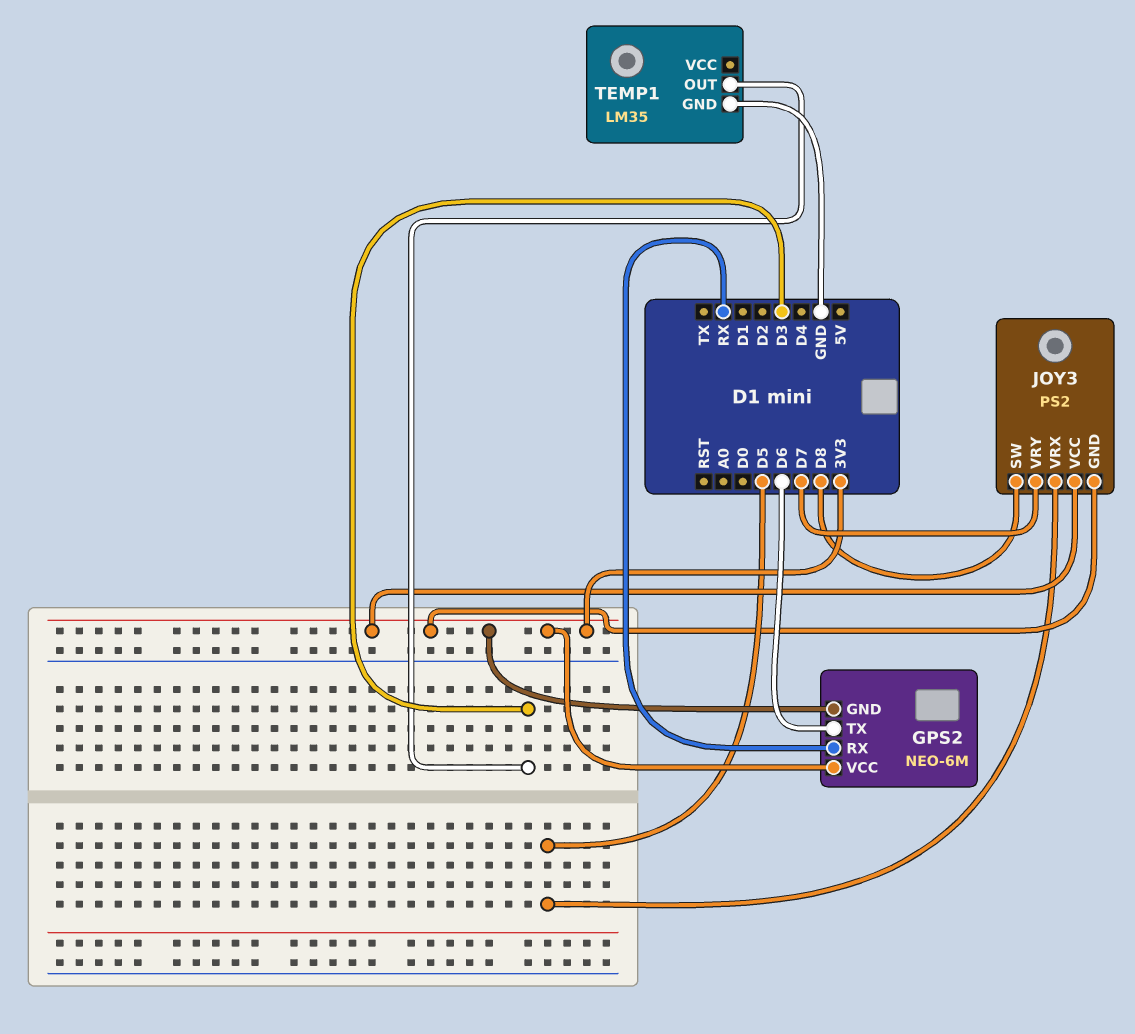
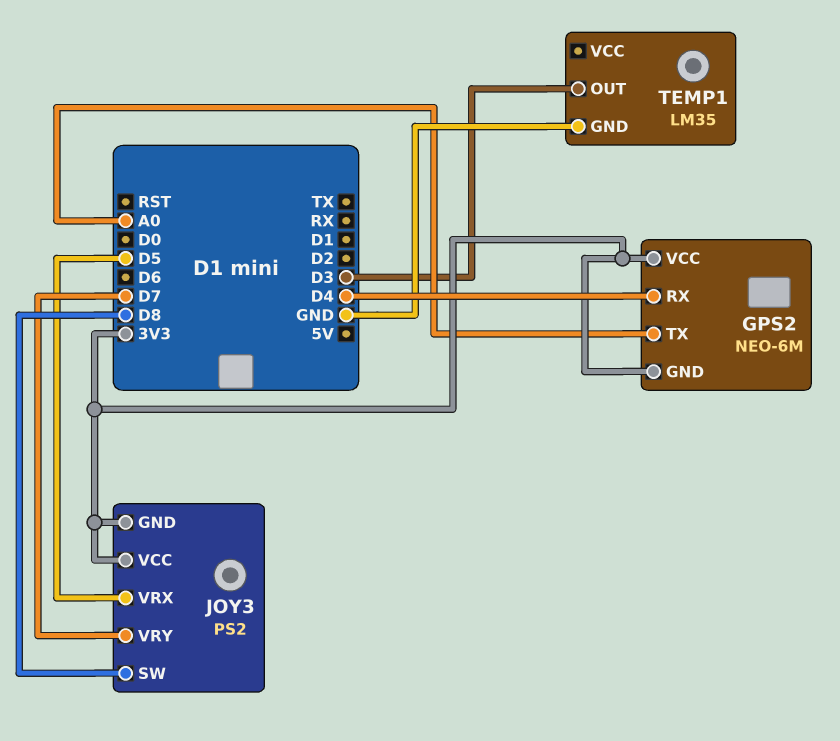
GPS2 pin RX: RX -> D4
GPS2 pin TX: D6 -> A0

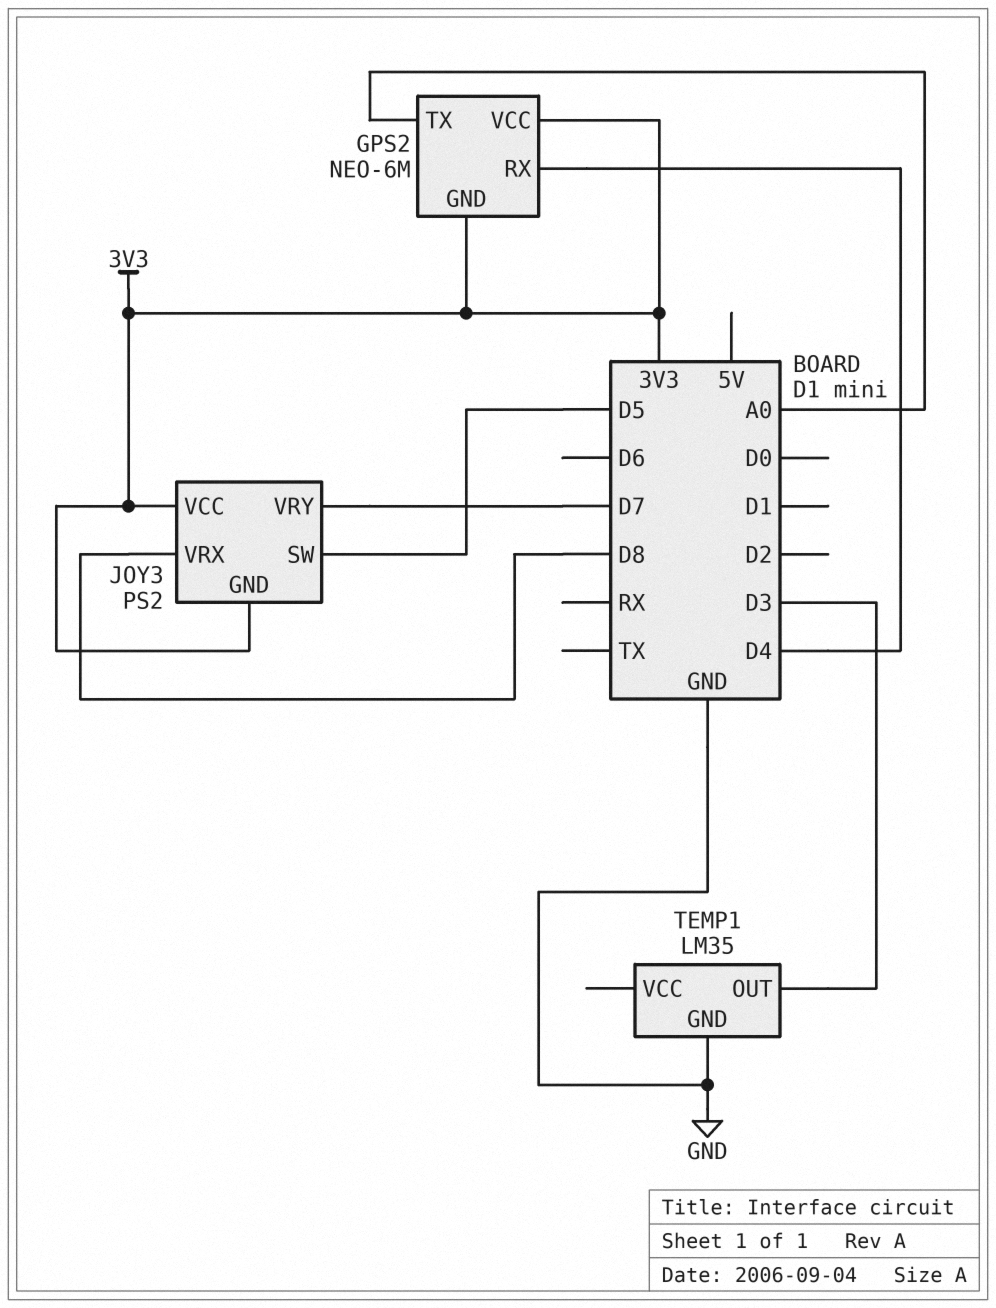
JOY3 pin SW: D8 -> D5
JOY3 pin VRX: D5 -> D8

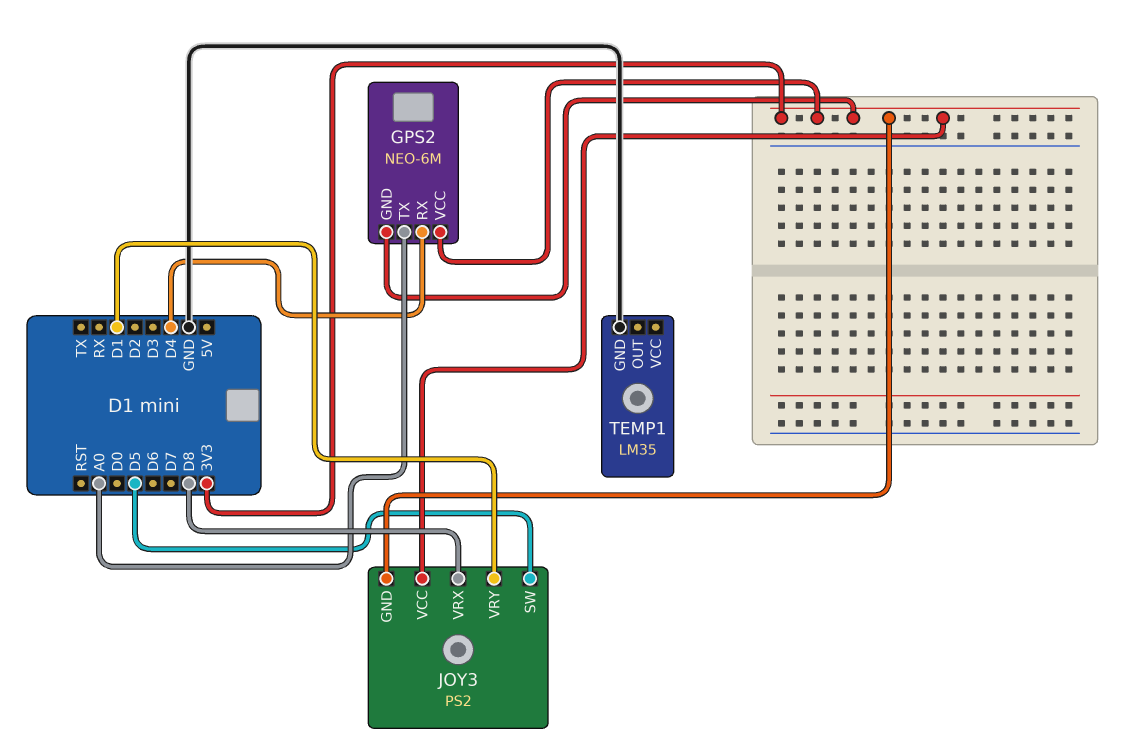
JOY3 pin VRY: D7 -> D1
TEMP1 pin OUT: D3 -> none

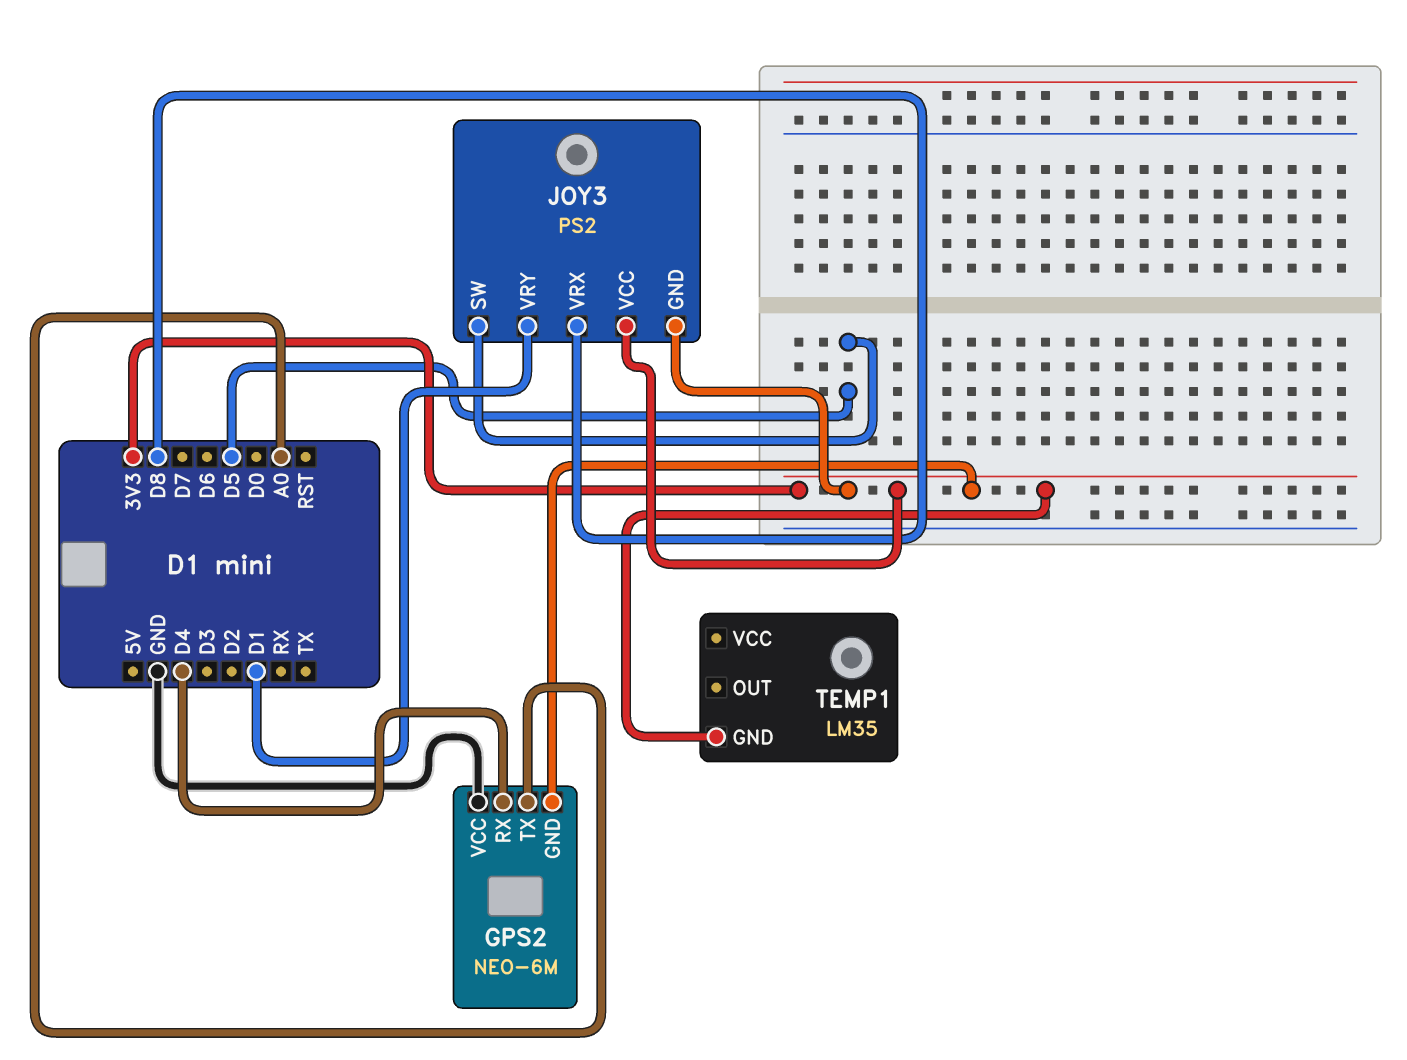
GPS2 pin VCC: 3V3 -> GND
TEMP1 pin GND: GND -> 3V3

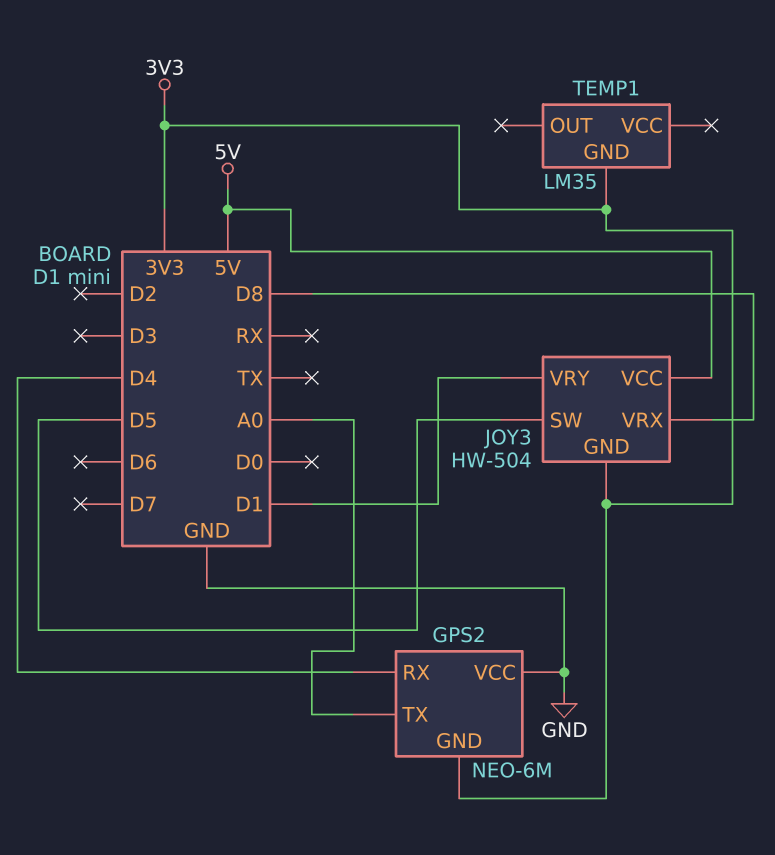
JOY3: PS2 -> HW-504
JOY3 pin VCC: 3V3 -> 5V

